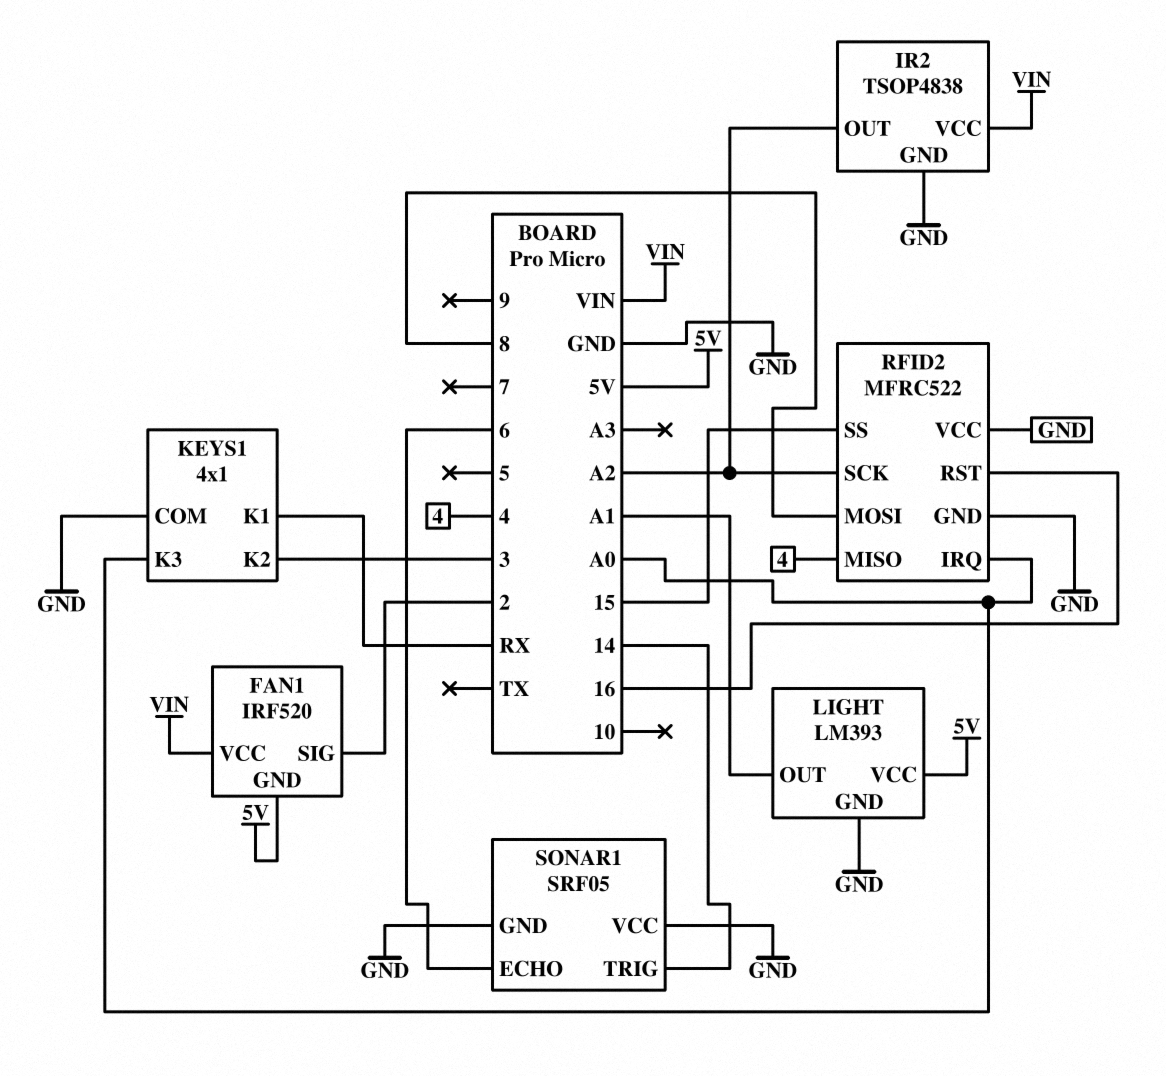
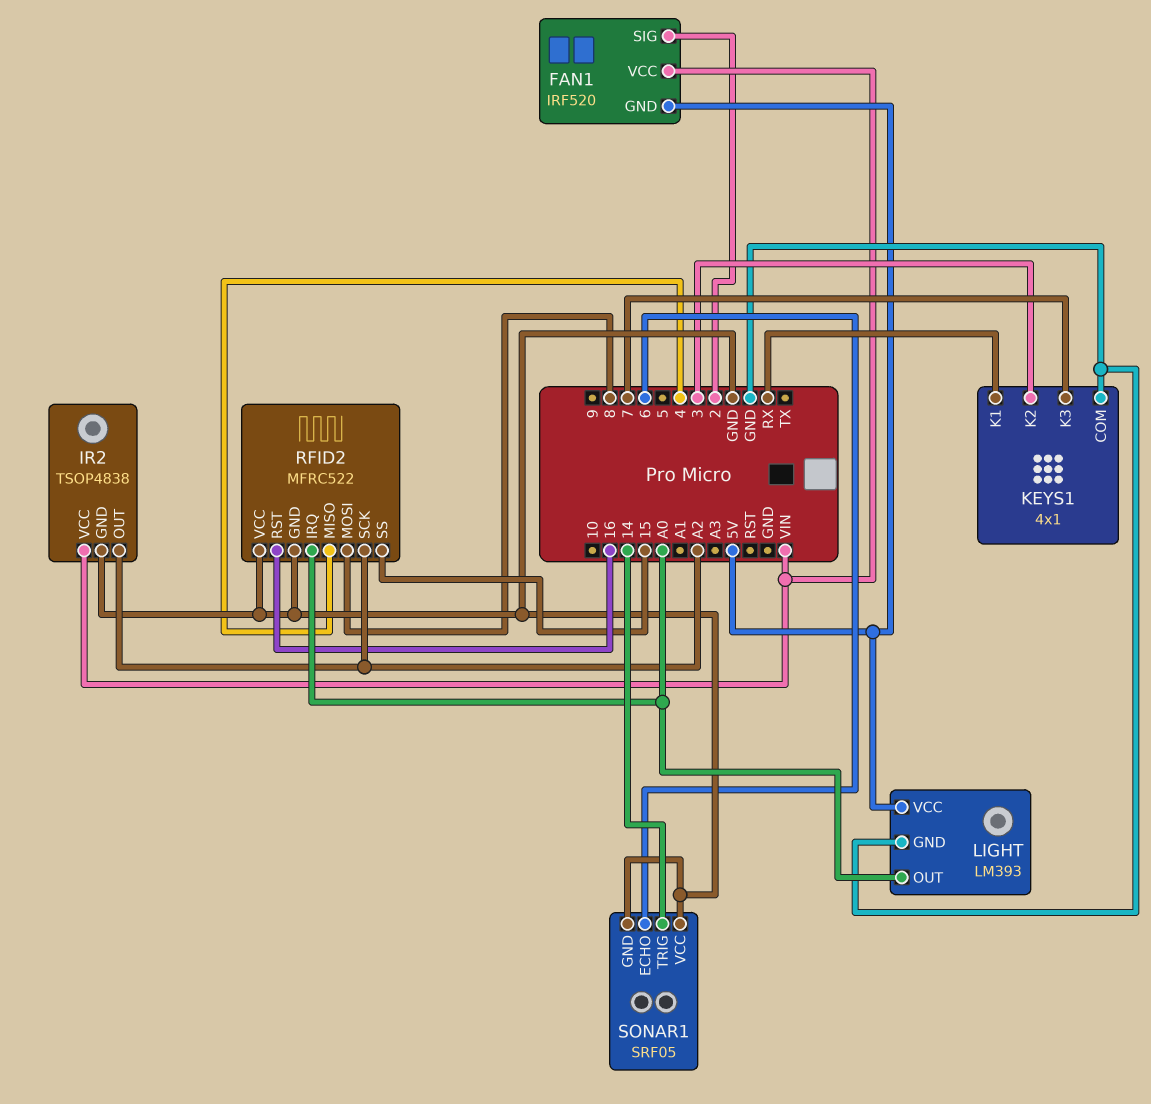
KEYS1 pin K3: A0 -> 7
LIGHT pin OUT: A1 -> A0

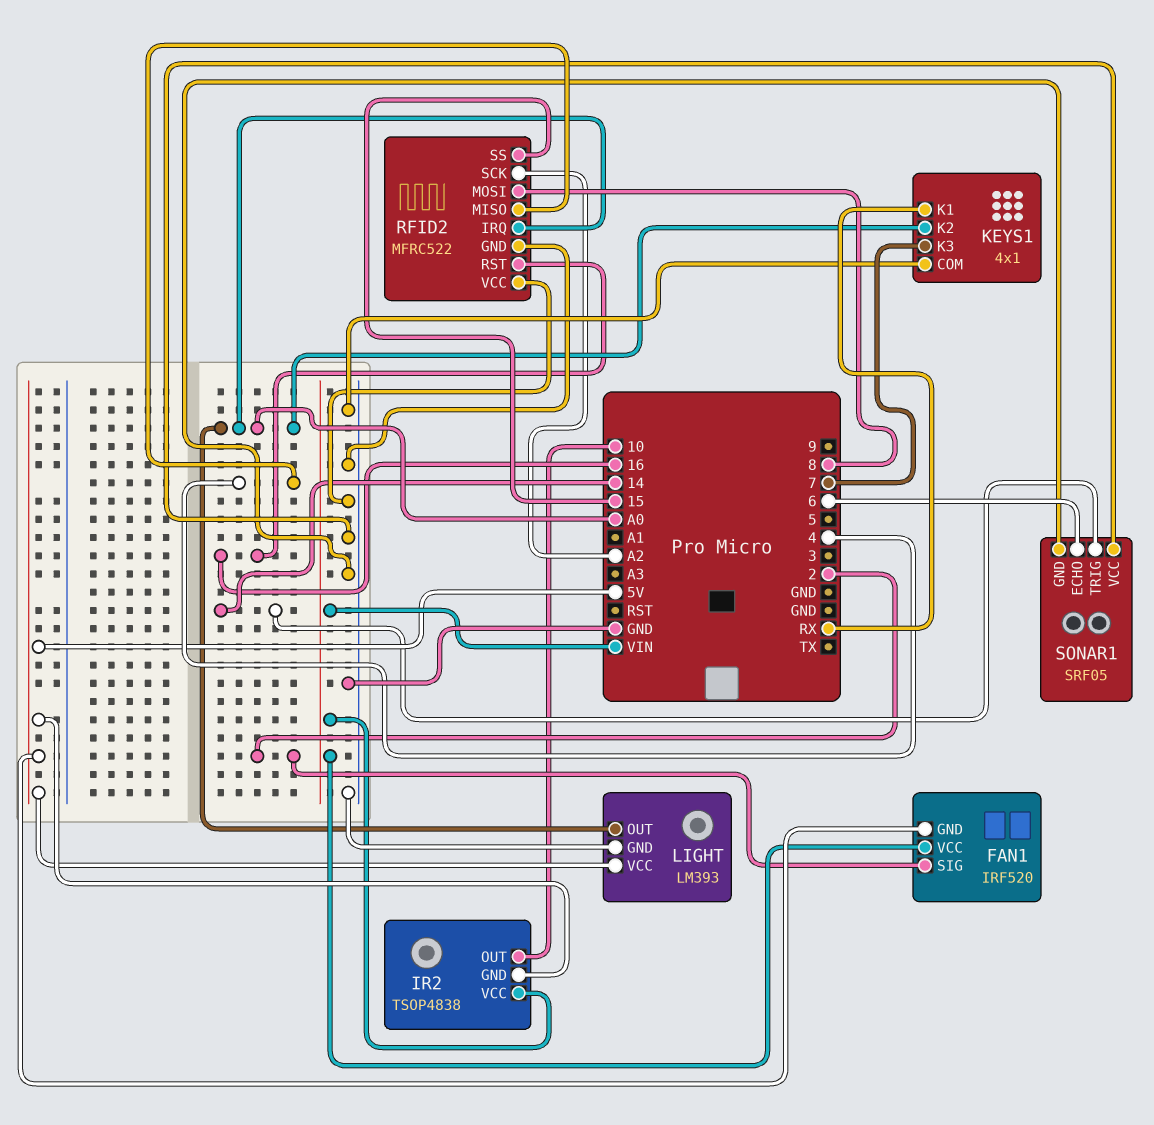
IR2 pin GND: GND -> 5V
IR2 pin OUT: A2 -> 10
KEYS1 pin K2: 3 -> A0

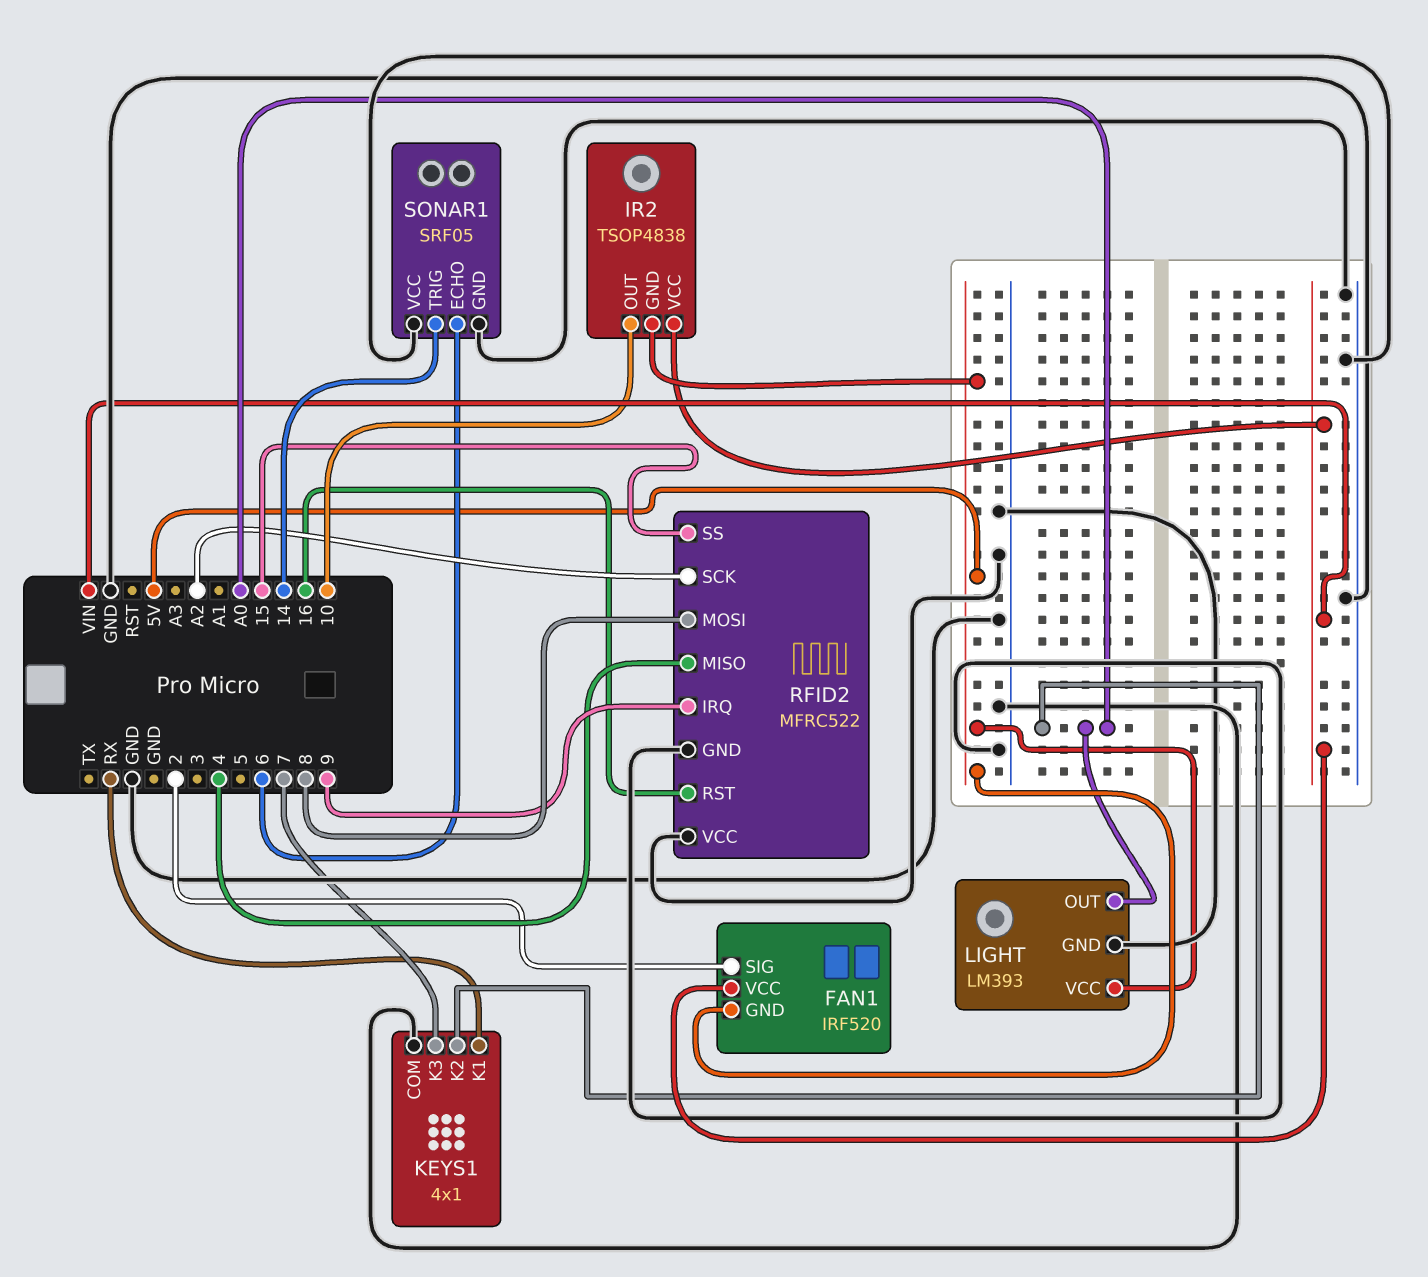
RFID2 pin IRQ: A0 -> 9

